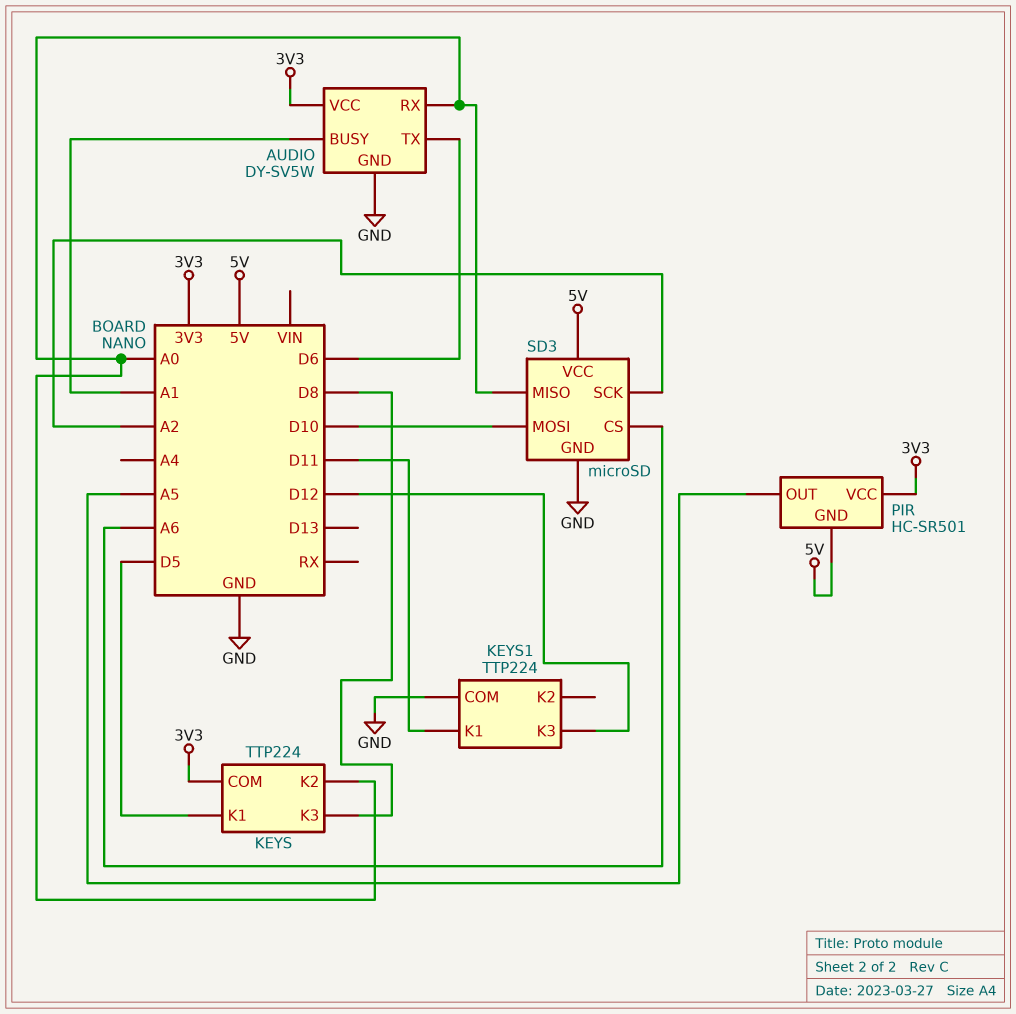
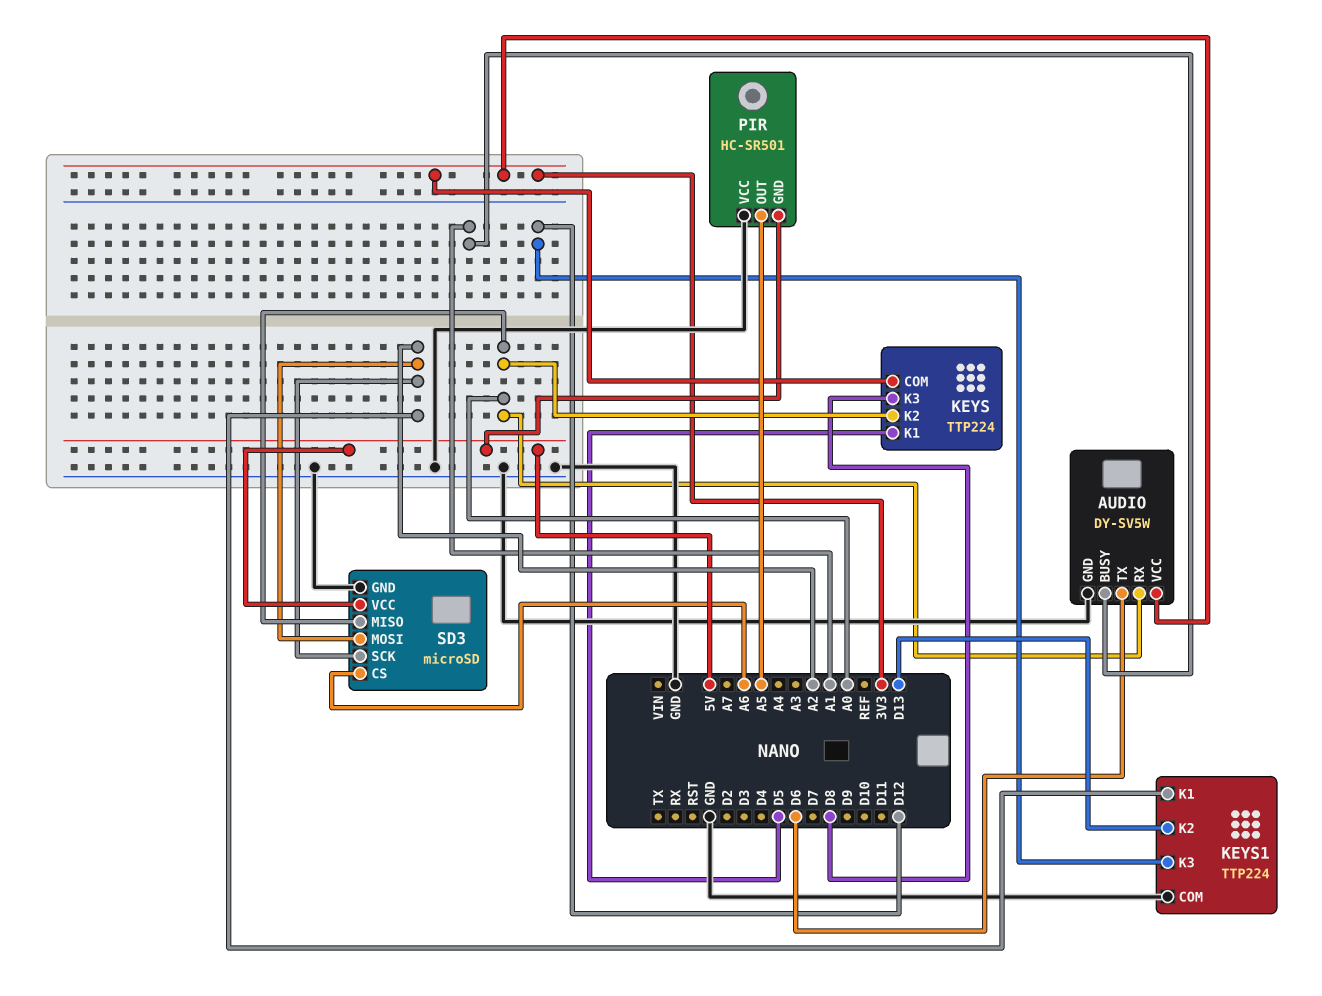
KEYS1 pin K1: D11 -> A2
KEYS1 pin K2: none -> D13
PIR pin VCC: 3V3 -> GND
SD3 pin MOSI: D10 -> A2

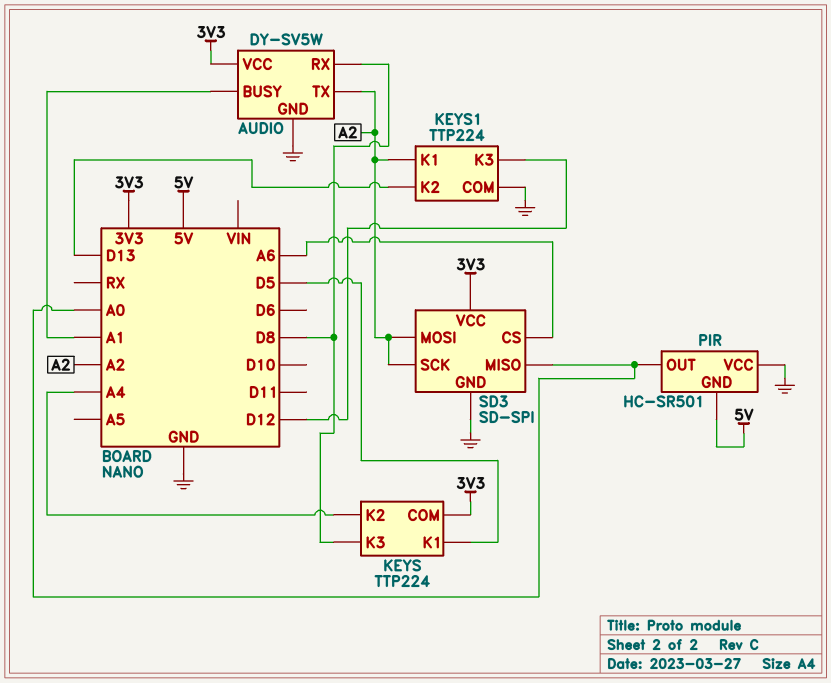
AUDIO pin RX: A0 -> D8
AUDIO pin TX: D6 -> A2
KEYS pin K2: A0 -> A4
PIR pin OUT: A5 -> A0
SD3: microSD -> SD-SPI
SD3 pin VCC: 5V -> 3V3

